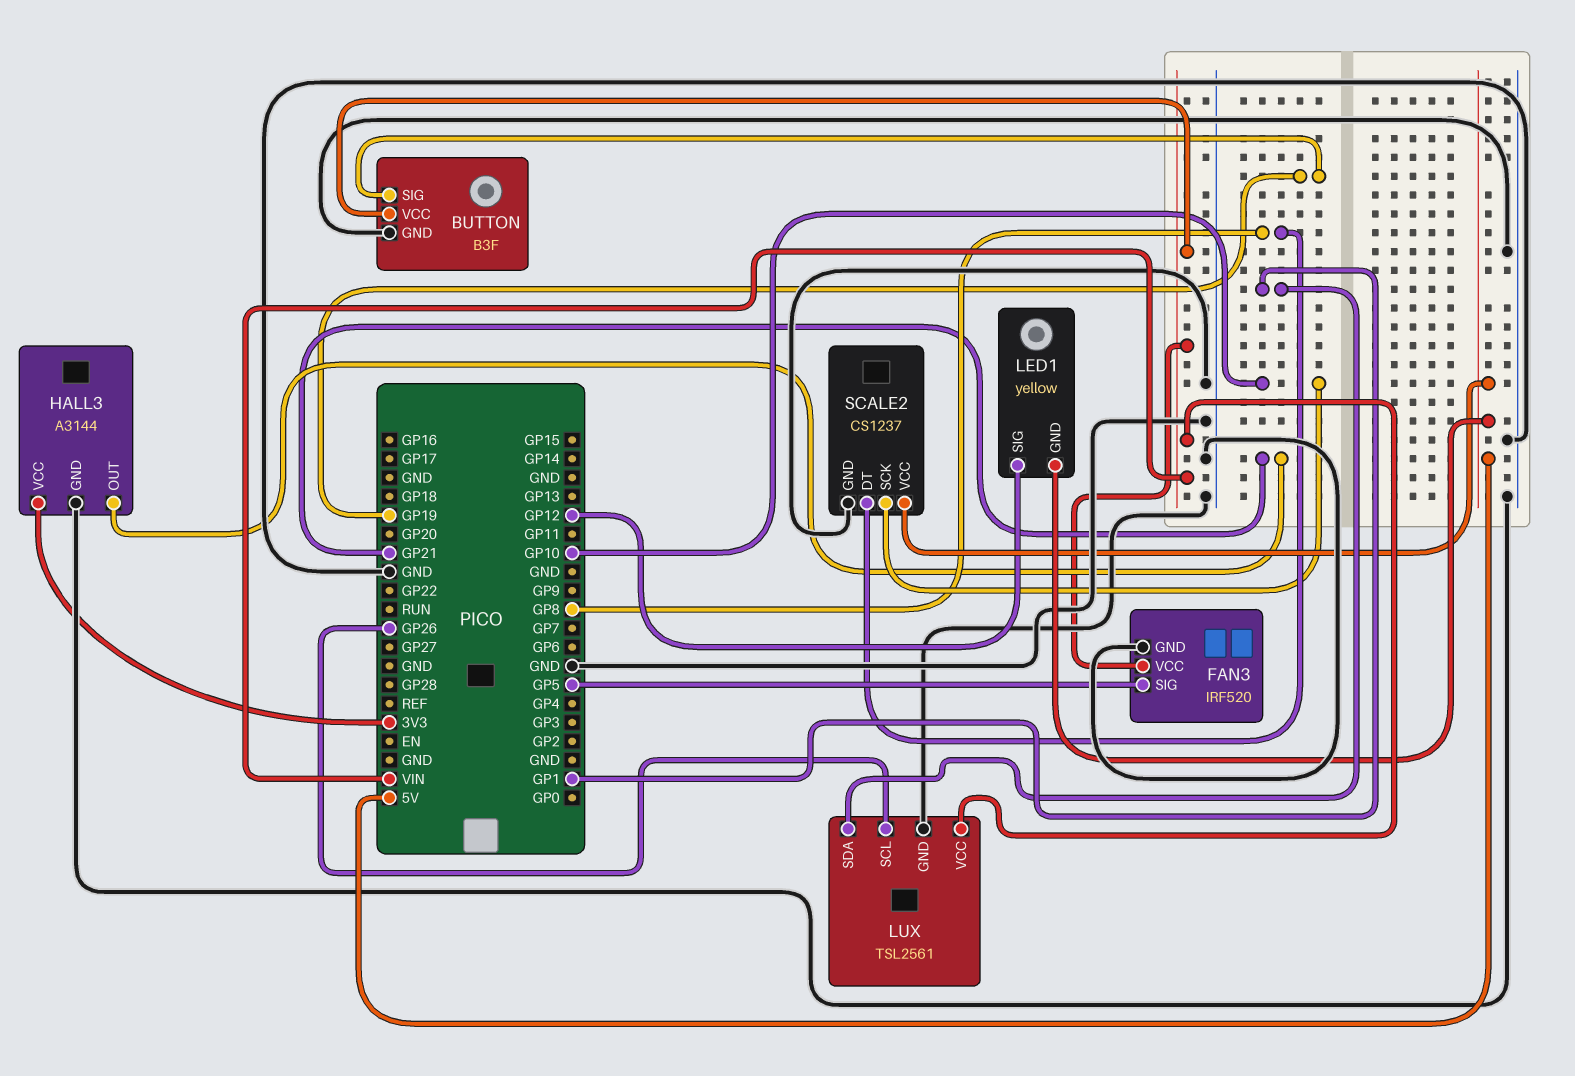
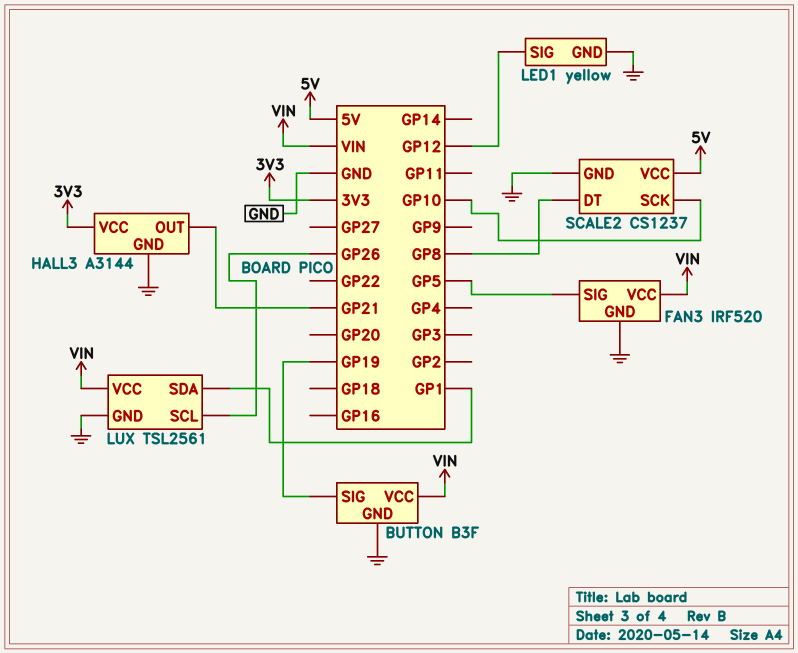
LED1 pin GND: 5V -> GND

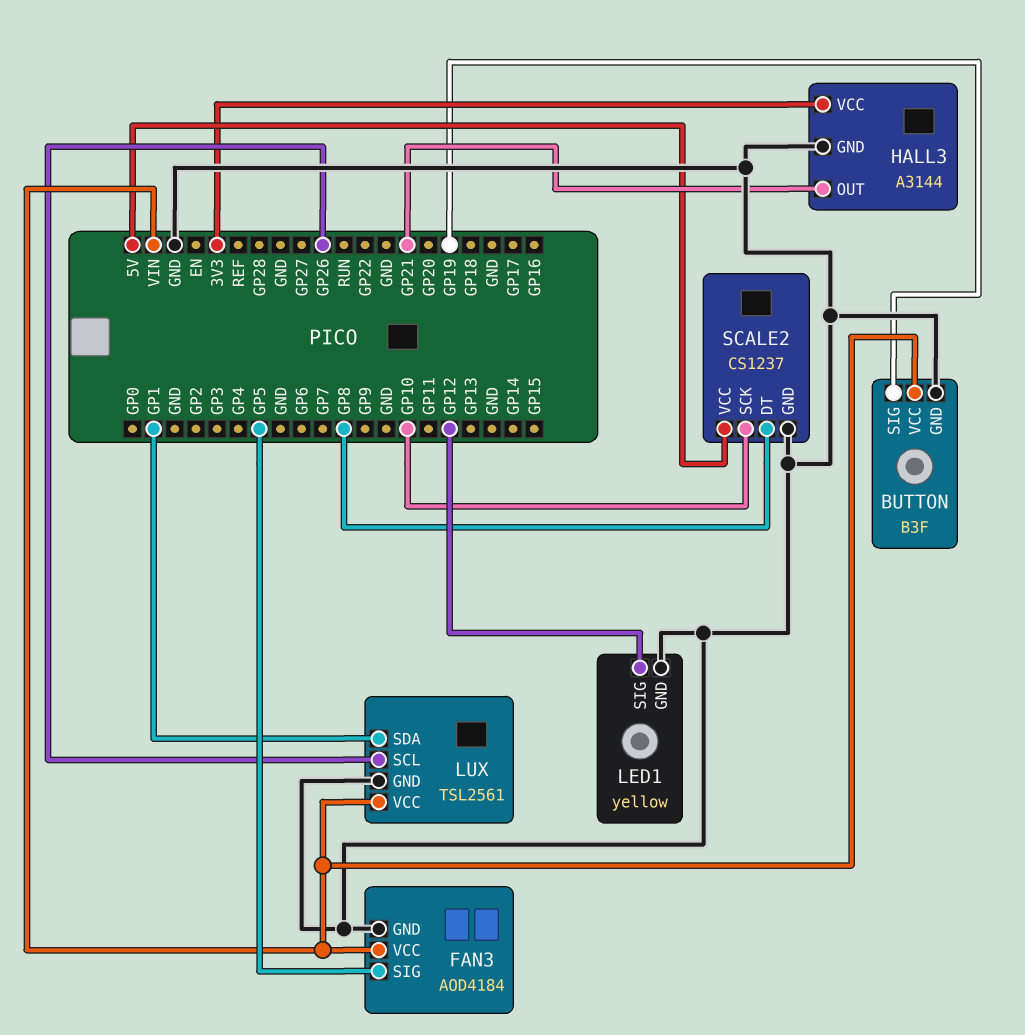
FAN3: IRF520 -> AOD4184

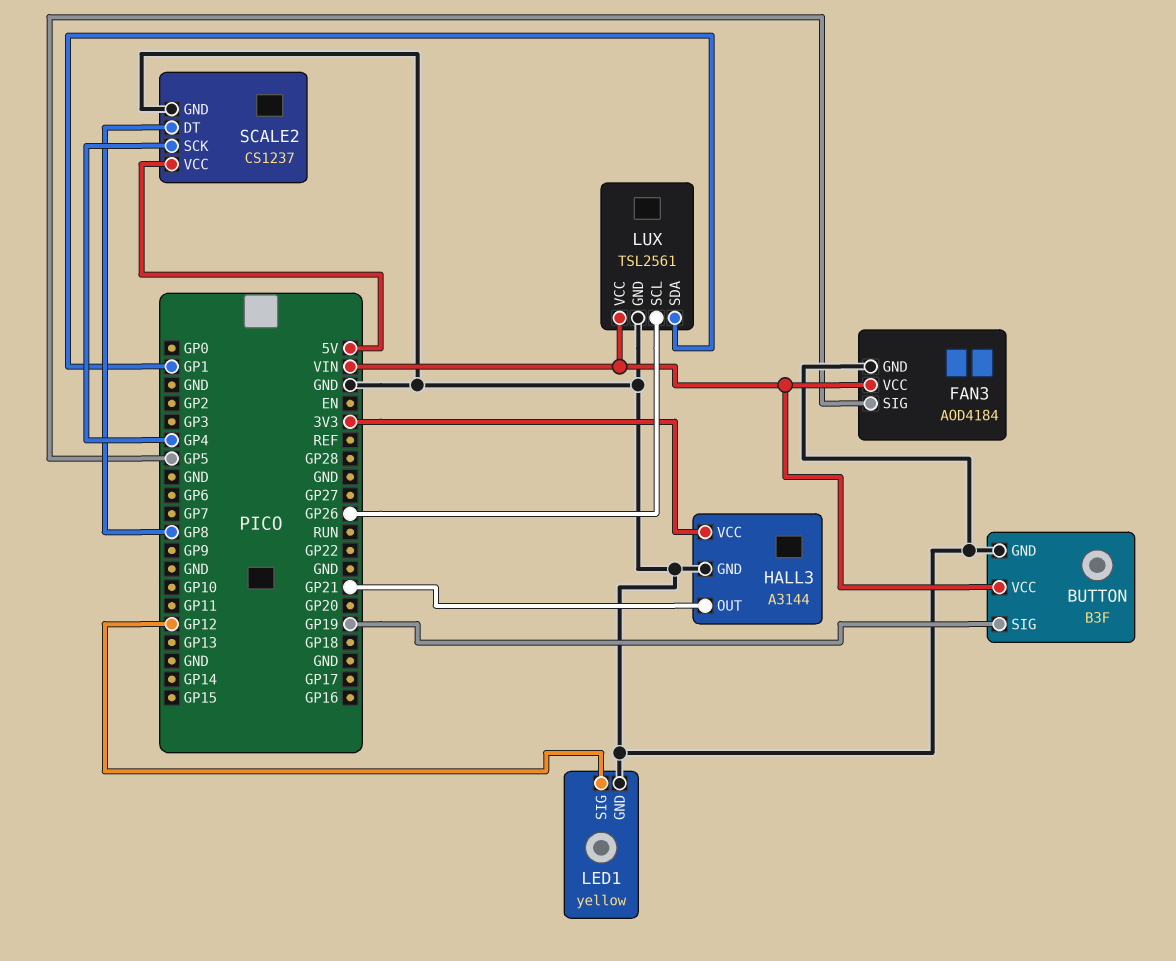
SCALE2 pin SCK: GP10 -> GP4

